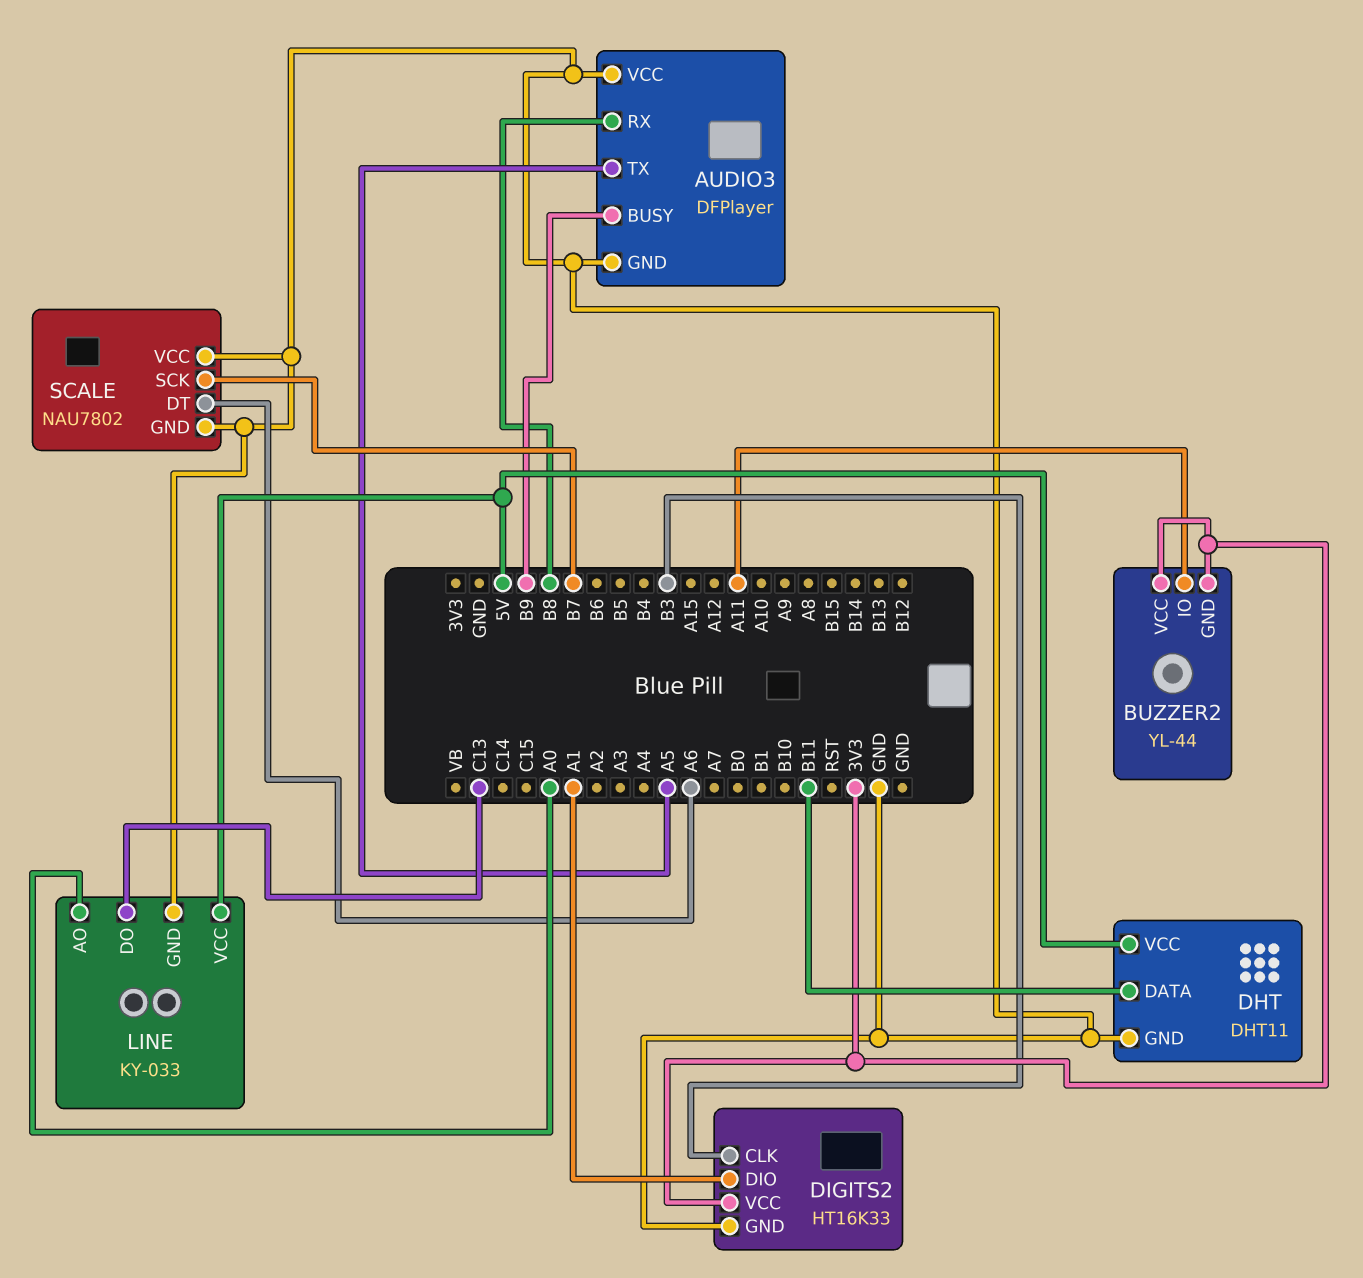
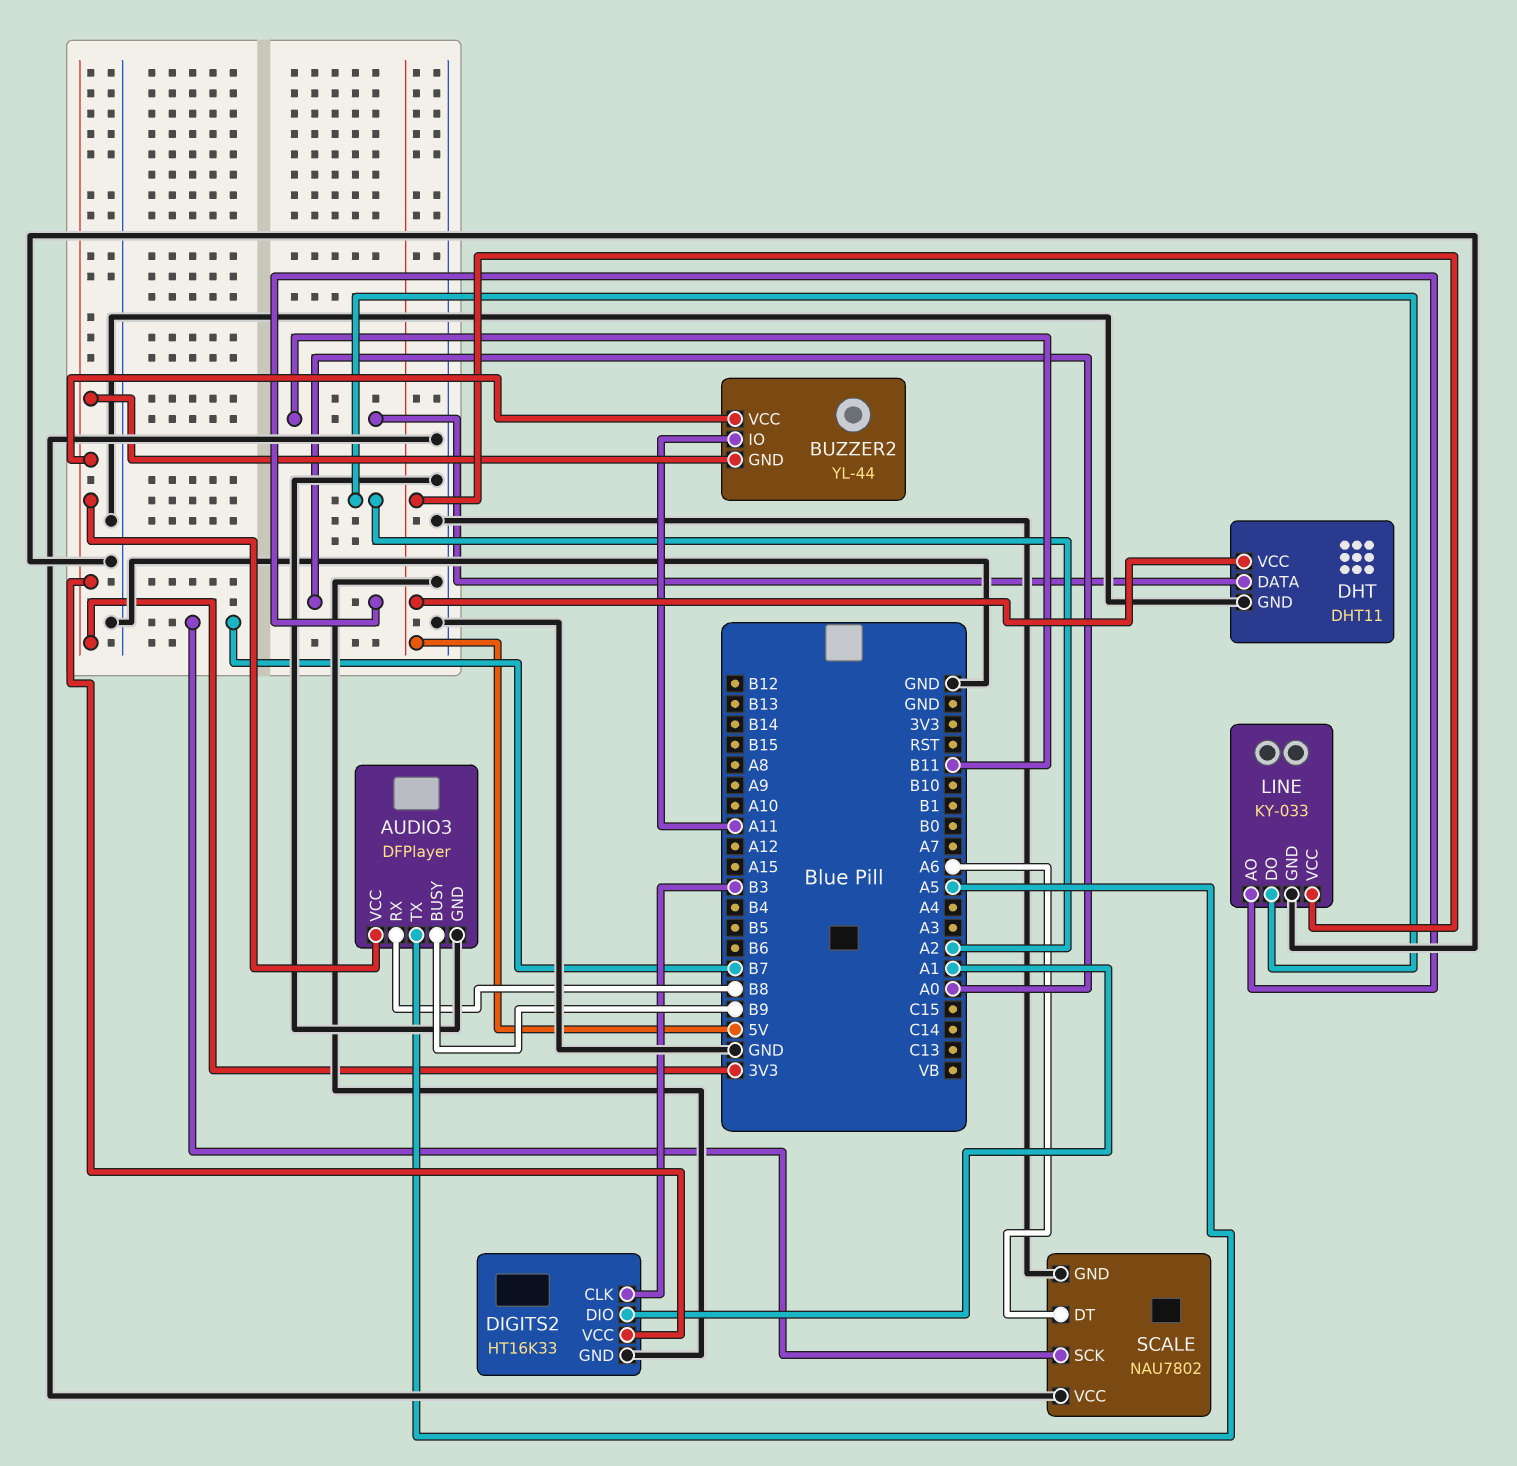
AUDIO3 pin VCC: GND -> 3V3
LINE pin DO: C13 -> A2

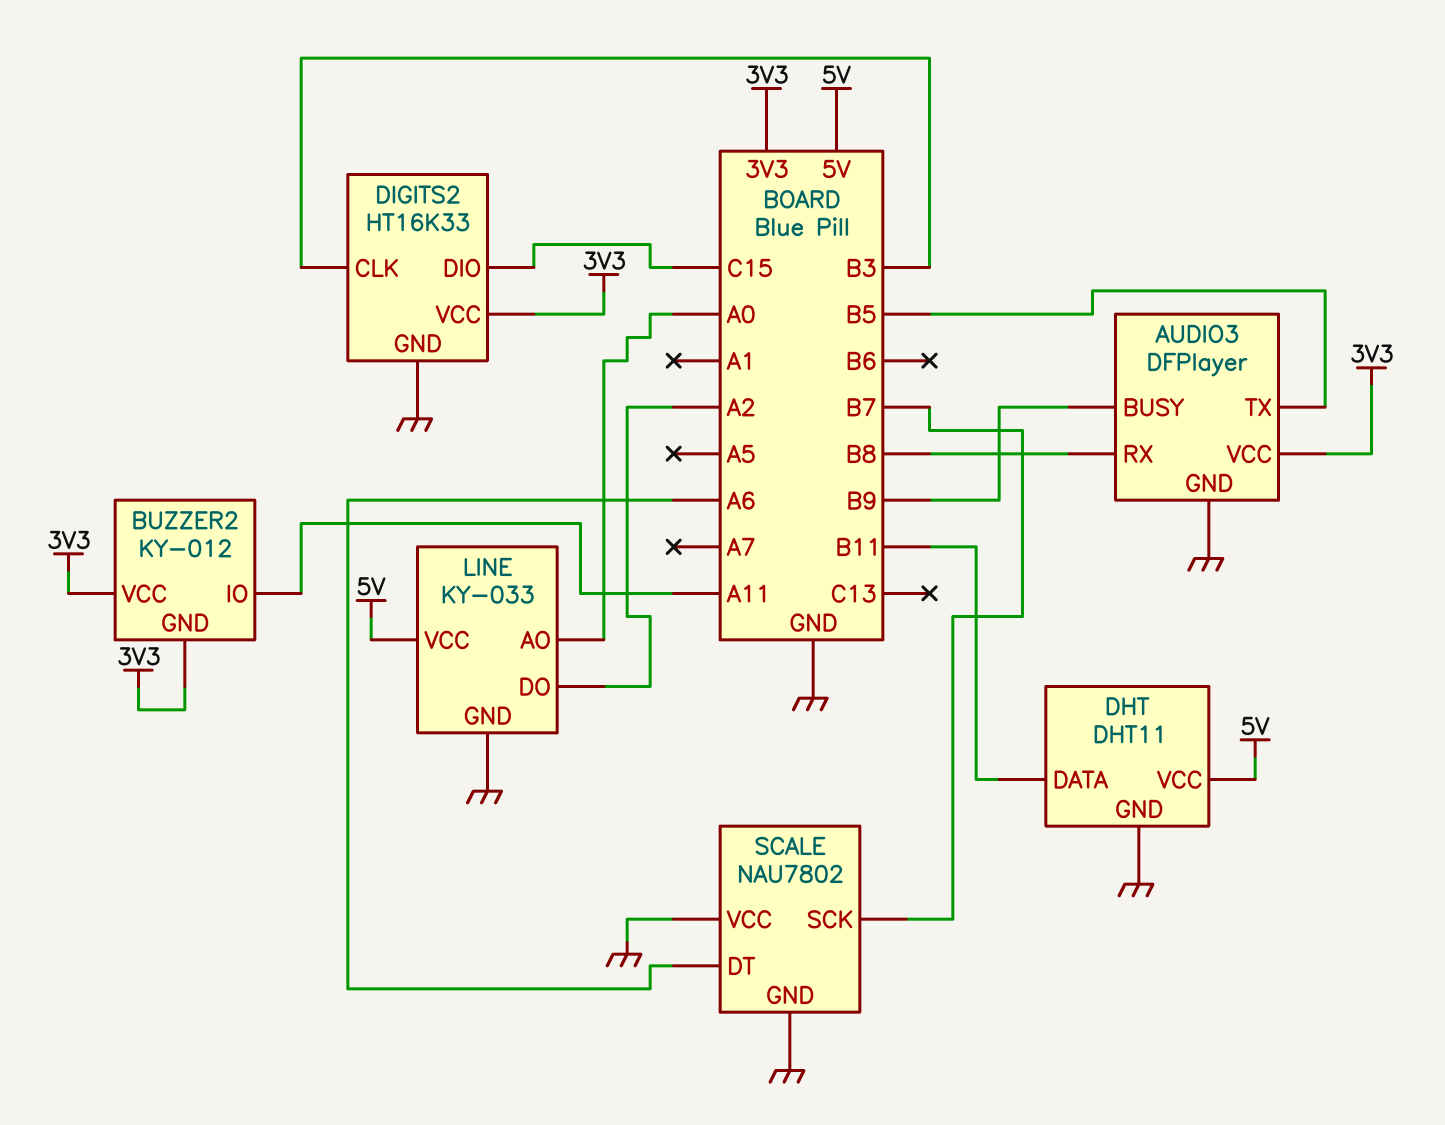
AUDIO3 pin TX: A5 -> B5
BUZZER2: YL-44 -> KY-012
DIGITS2 pin DIO: A1 -> C15

